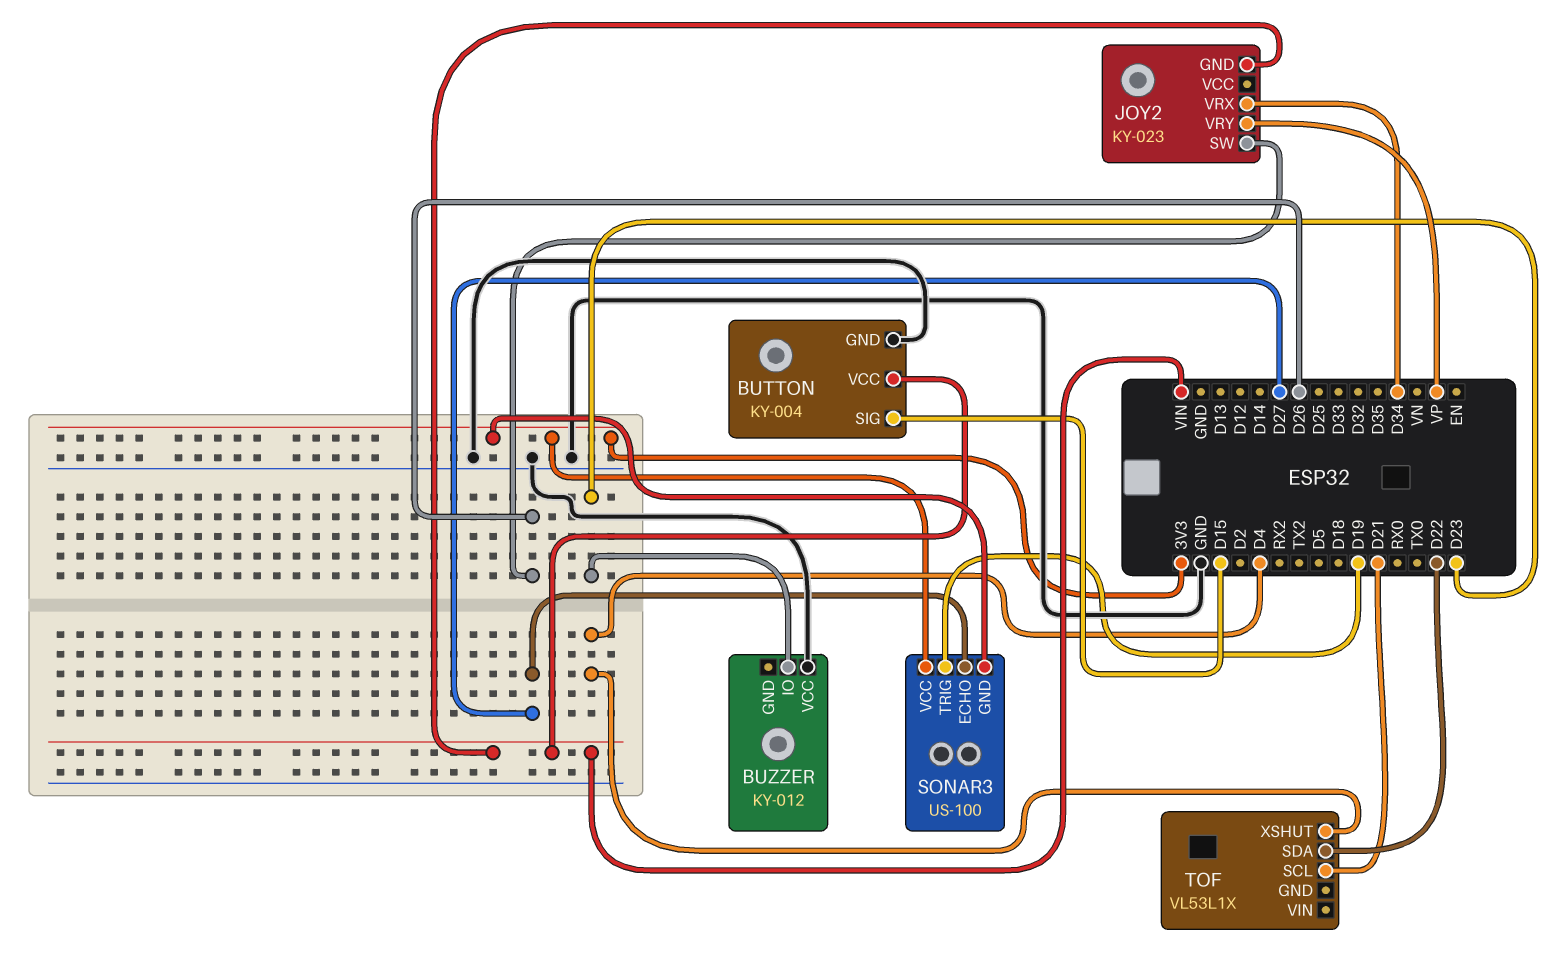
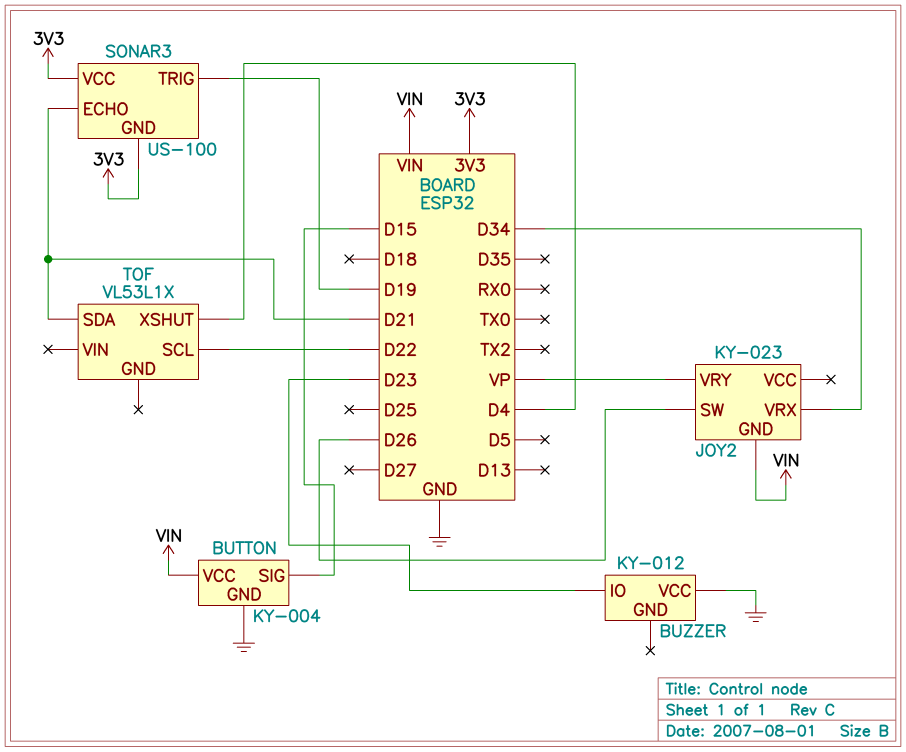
SONAR3 pin ECHO: D27 -> D21
TOF pin SCL: D21 -> D22
TOF pin SDA: D22 -> D21

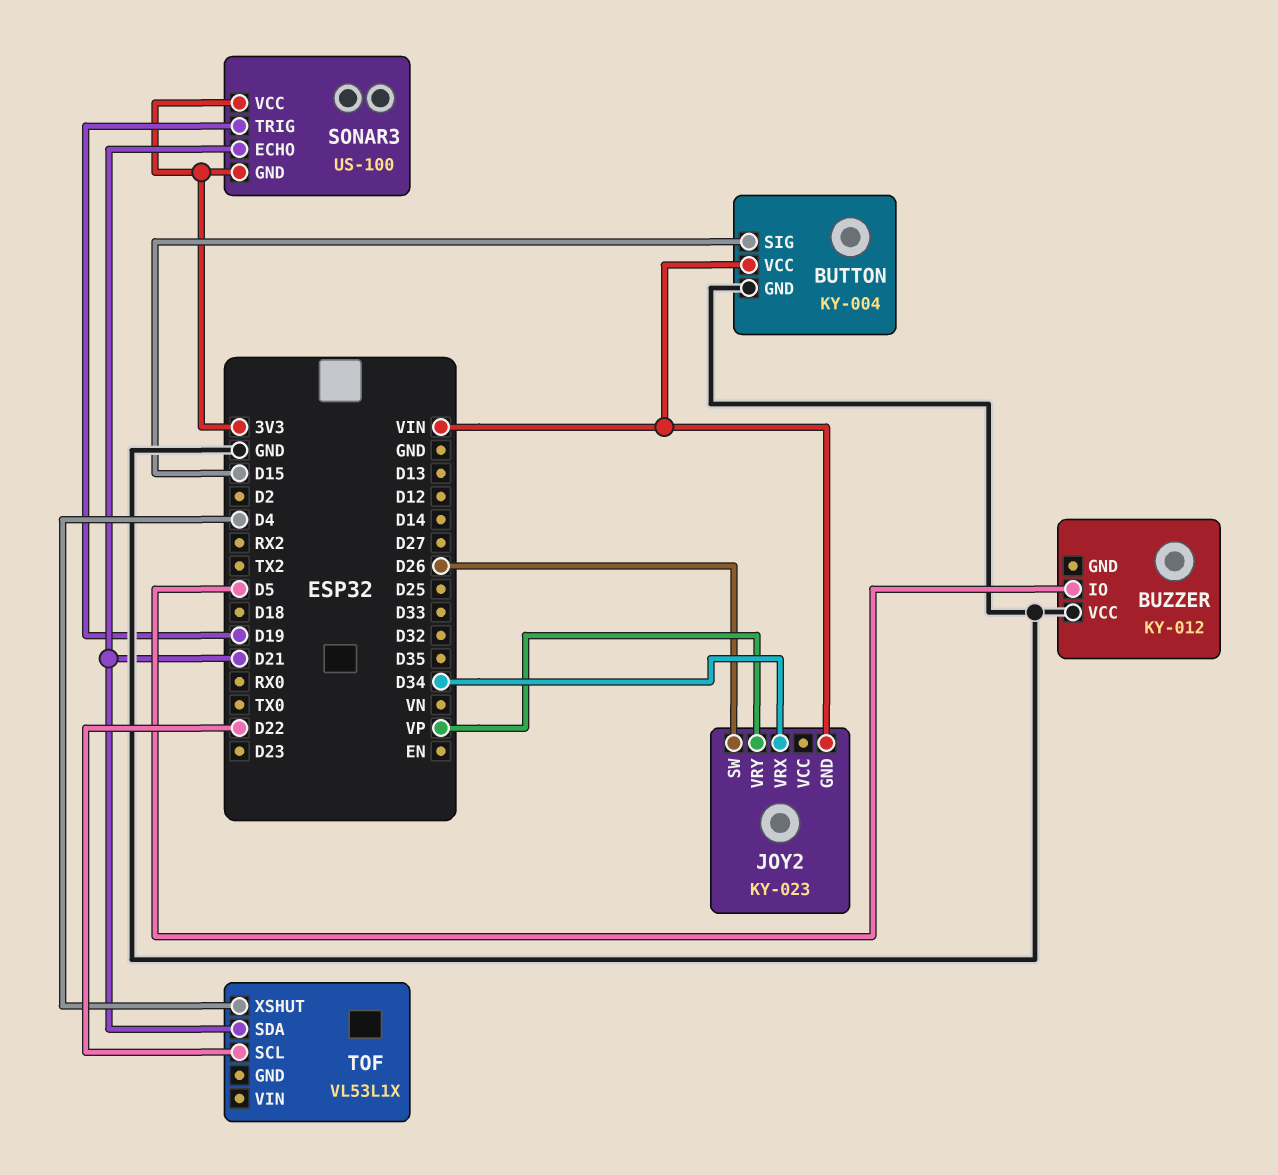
BUZZER pin IO: D23 -> D5

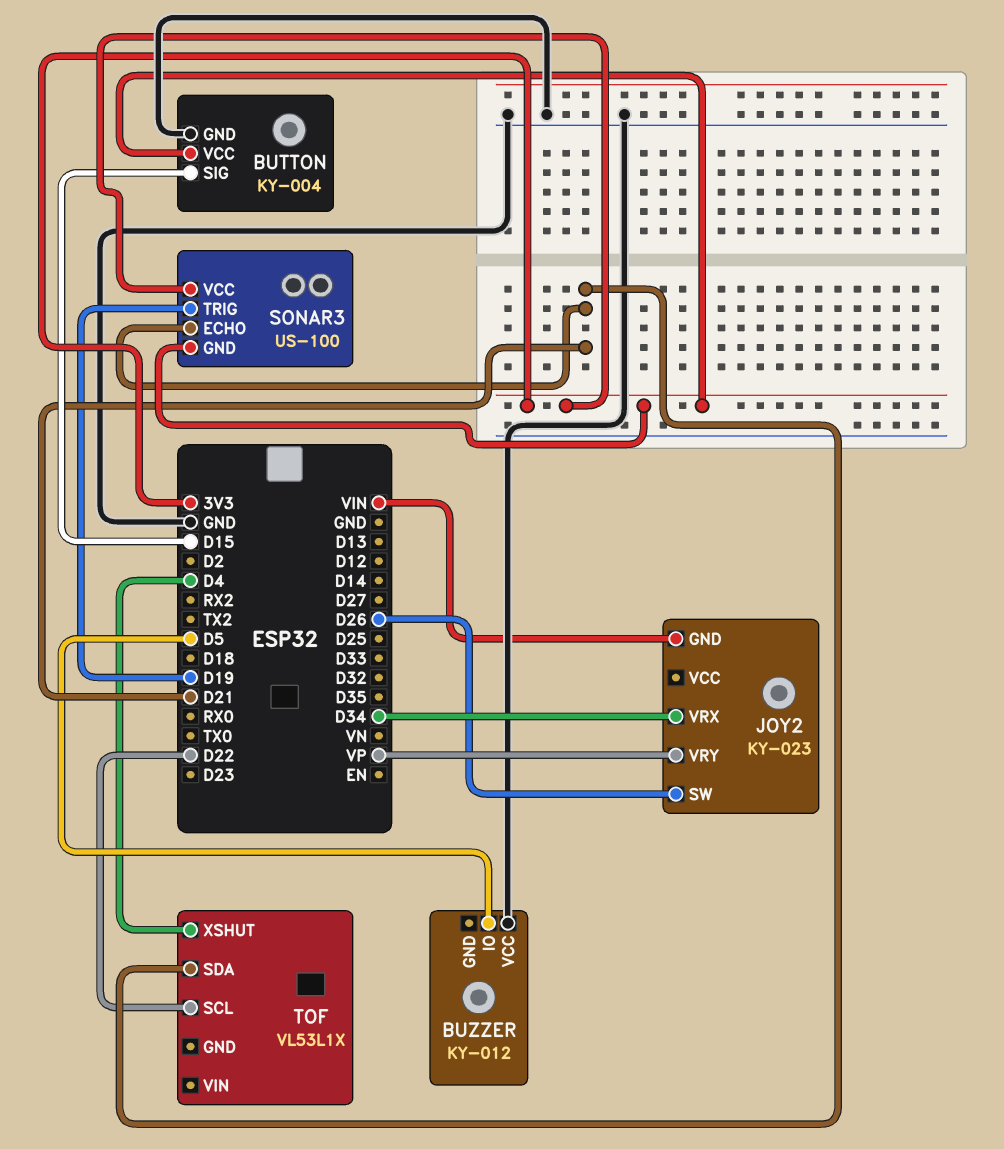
BUTTON pin VCC: VIN -> 3V3

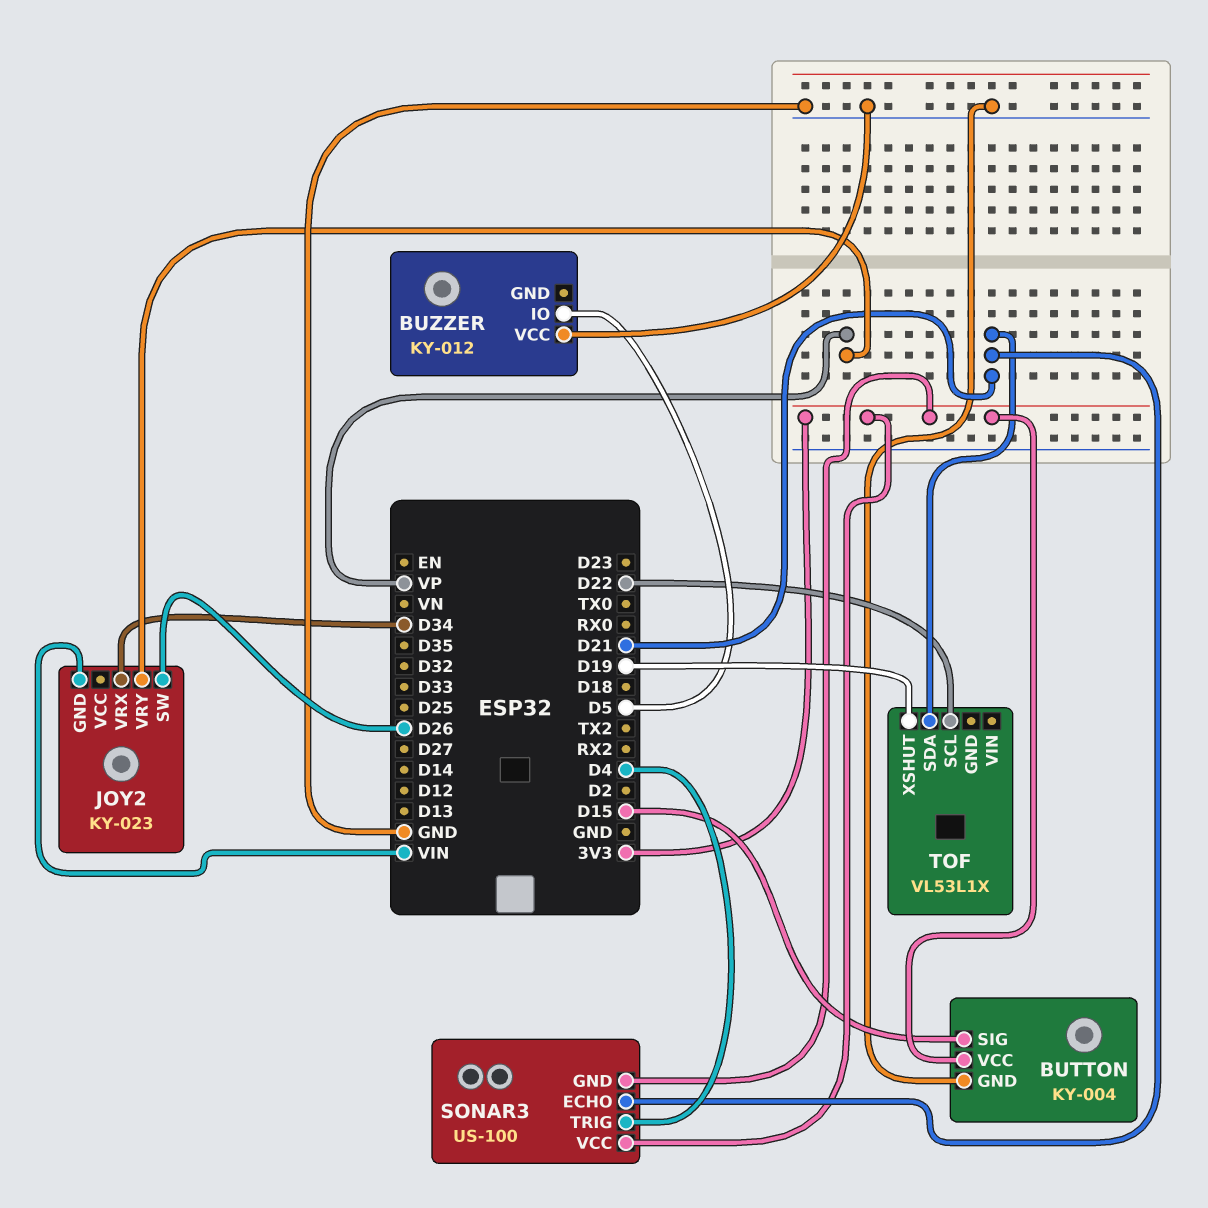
SONAR3 pin TRIG: D19 -> D4
TOF pin XSHUT: D4 -> D19

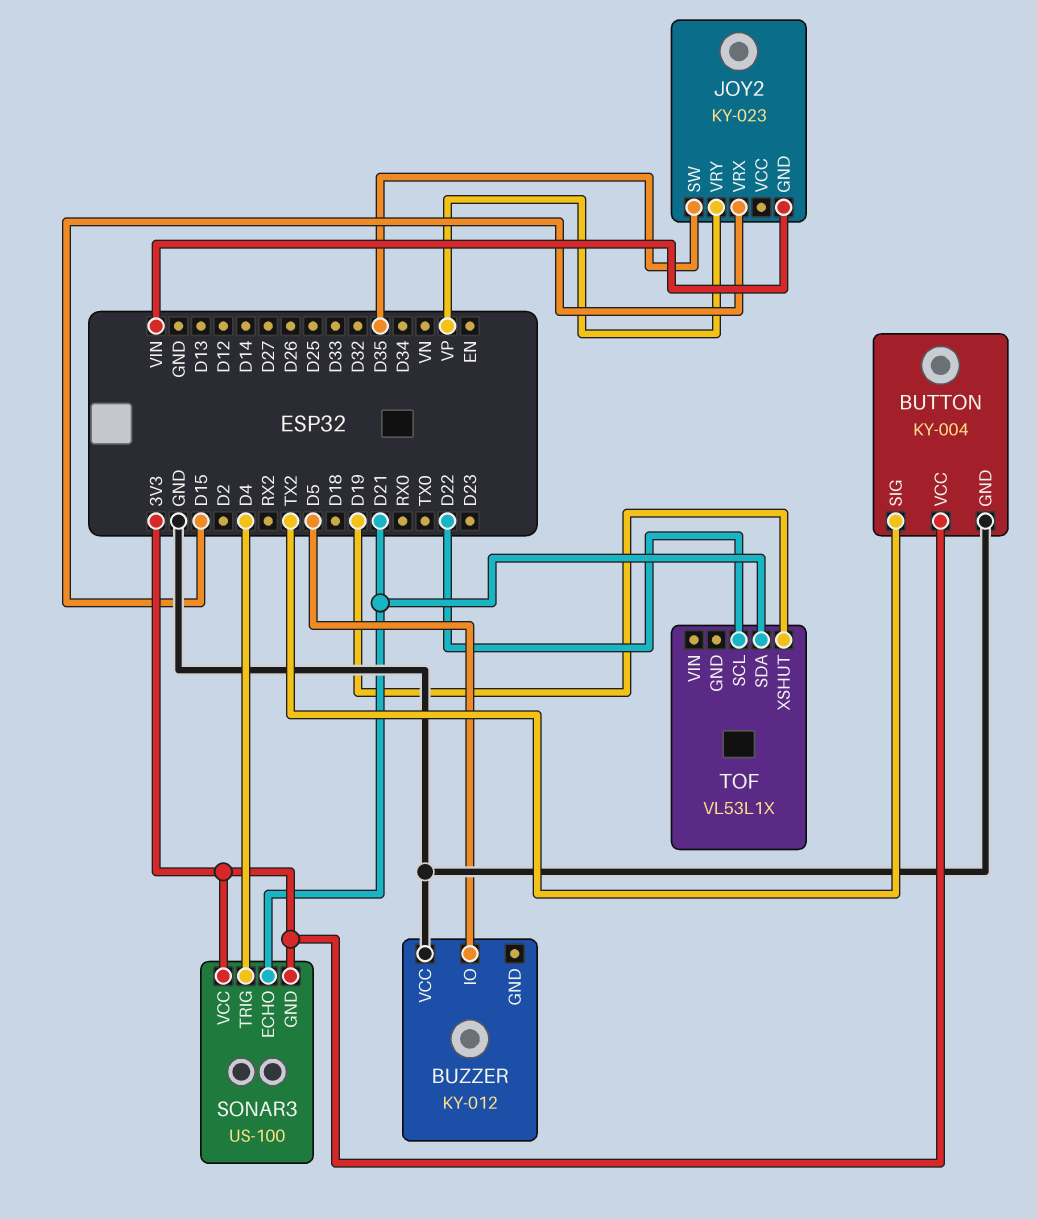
BUTTON pin SIG: D15 -> TX2
JOY2 pin SW: D26 -> D35
JOY2 pin VRX: D34 -> D15

